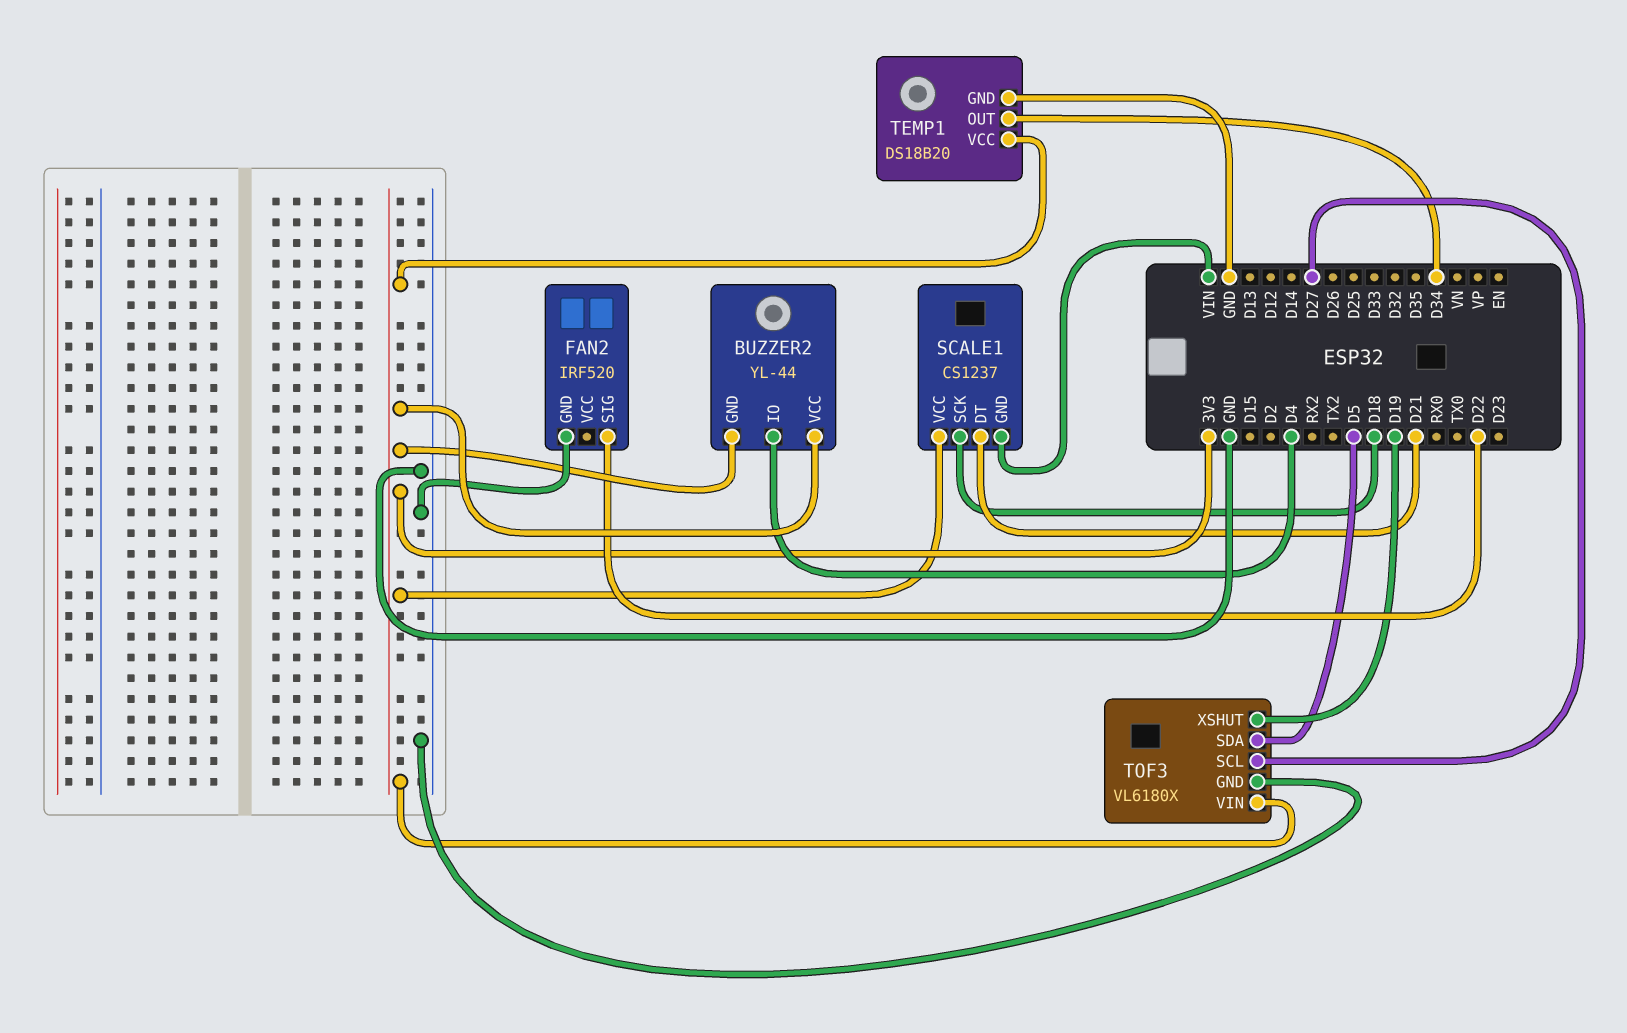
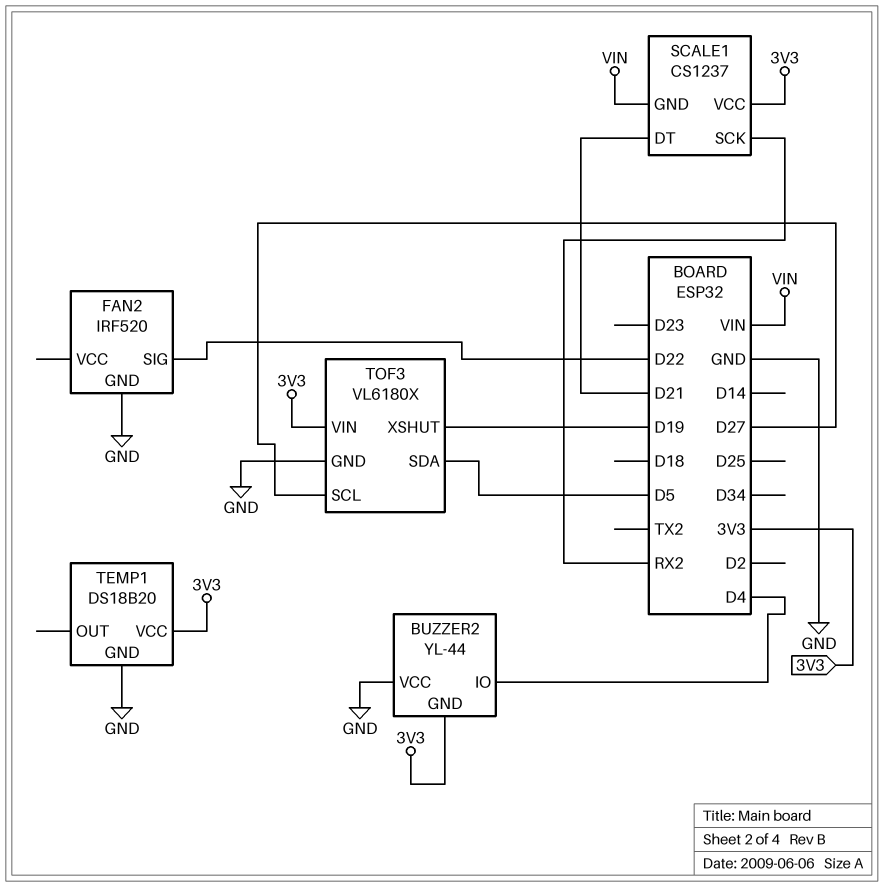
BUZZER2 pin VCC: 3V3 -> GND
SCALE1 pin SCK: D18 -> RX2
TEMP1 pin OUT: D34 -> none

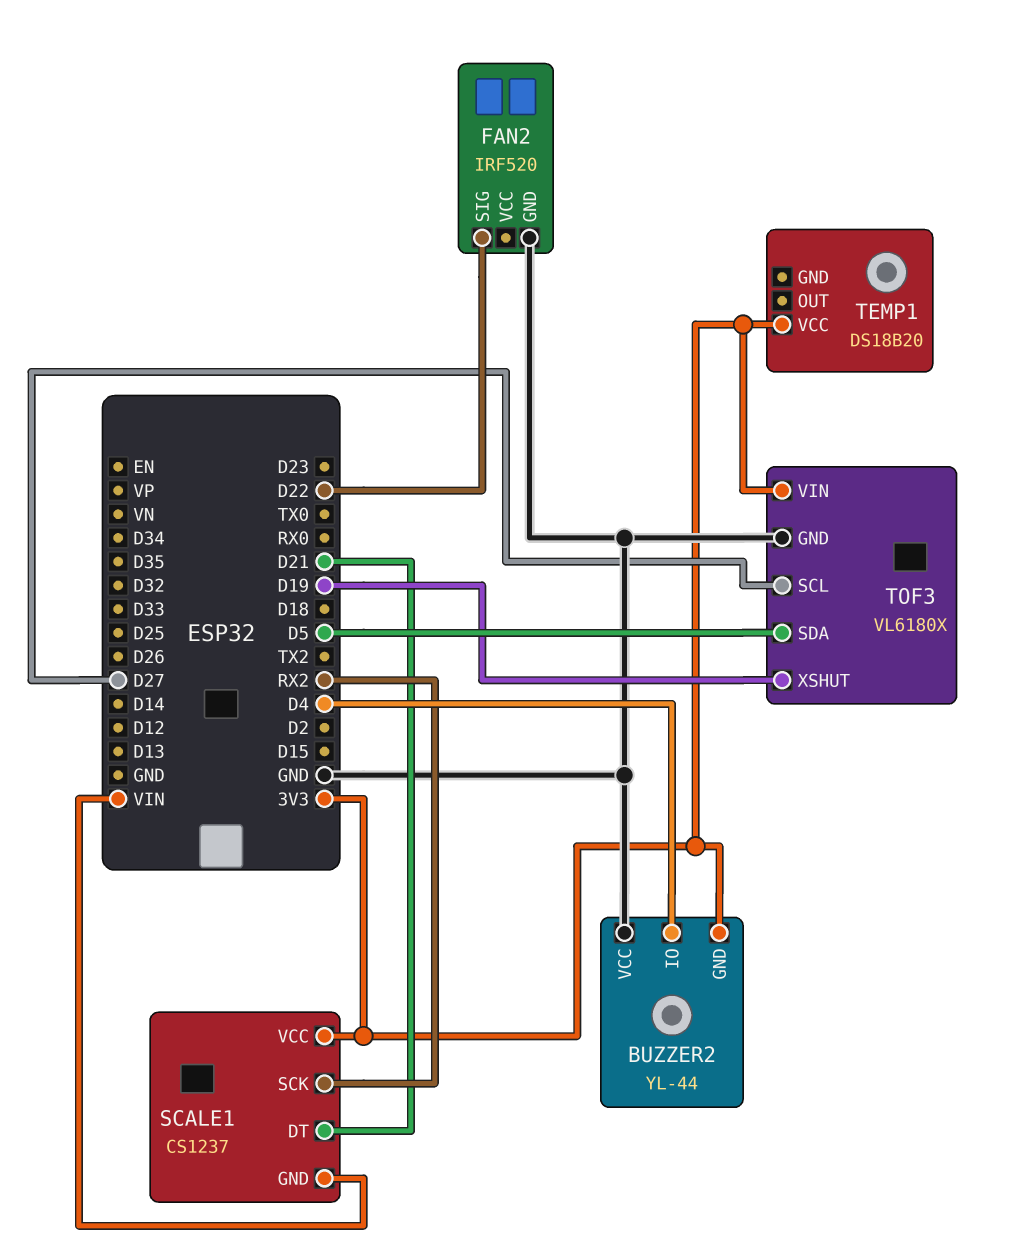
TEMP1 pin GND: GND -> none

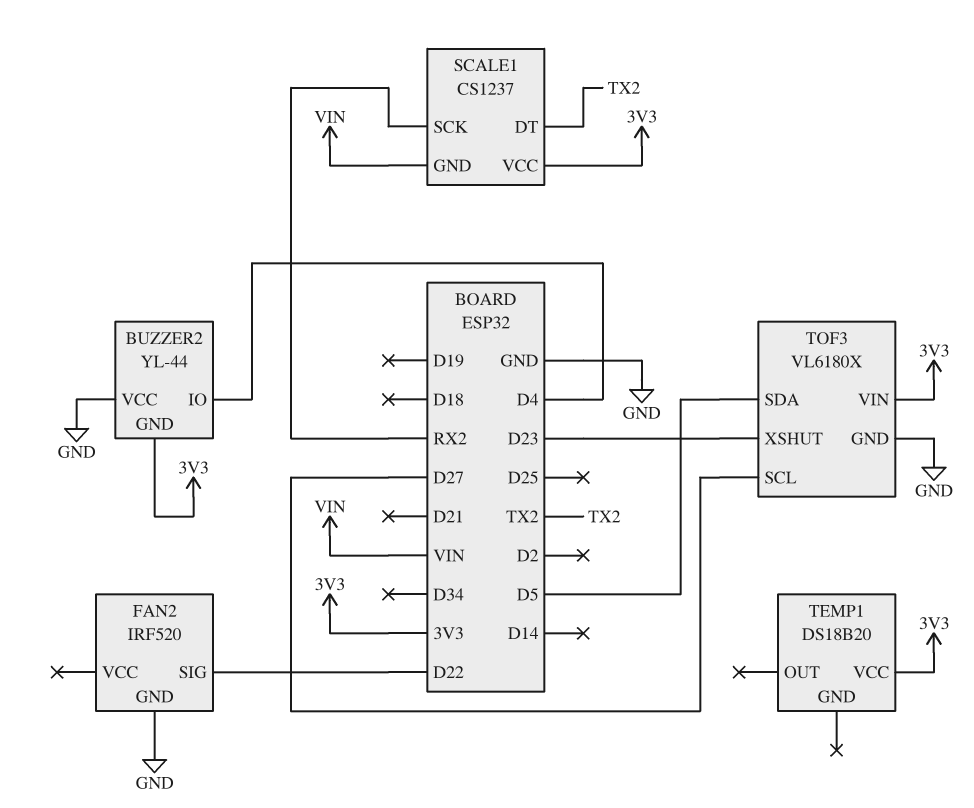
SCALE1 pin DT: D21 -> TX2
TOF3 pin XSHUT: D19 -> D23

